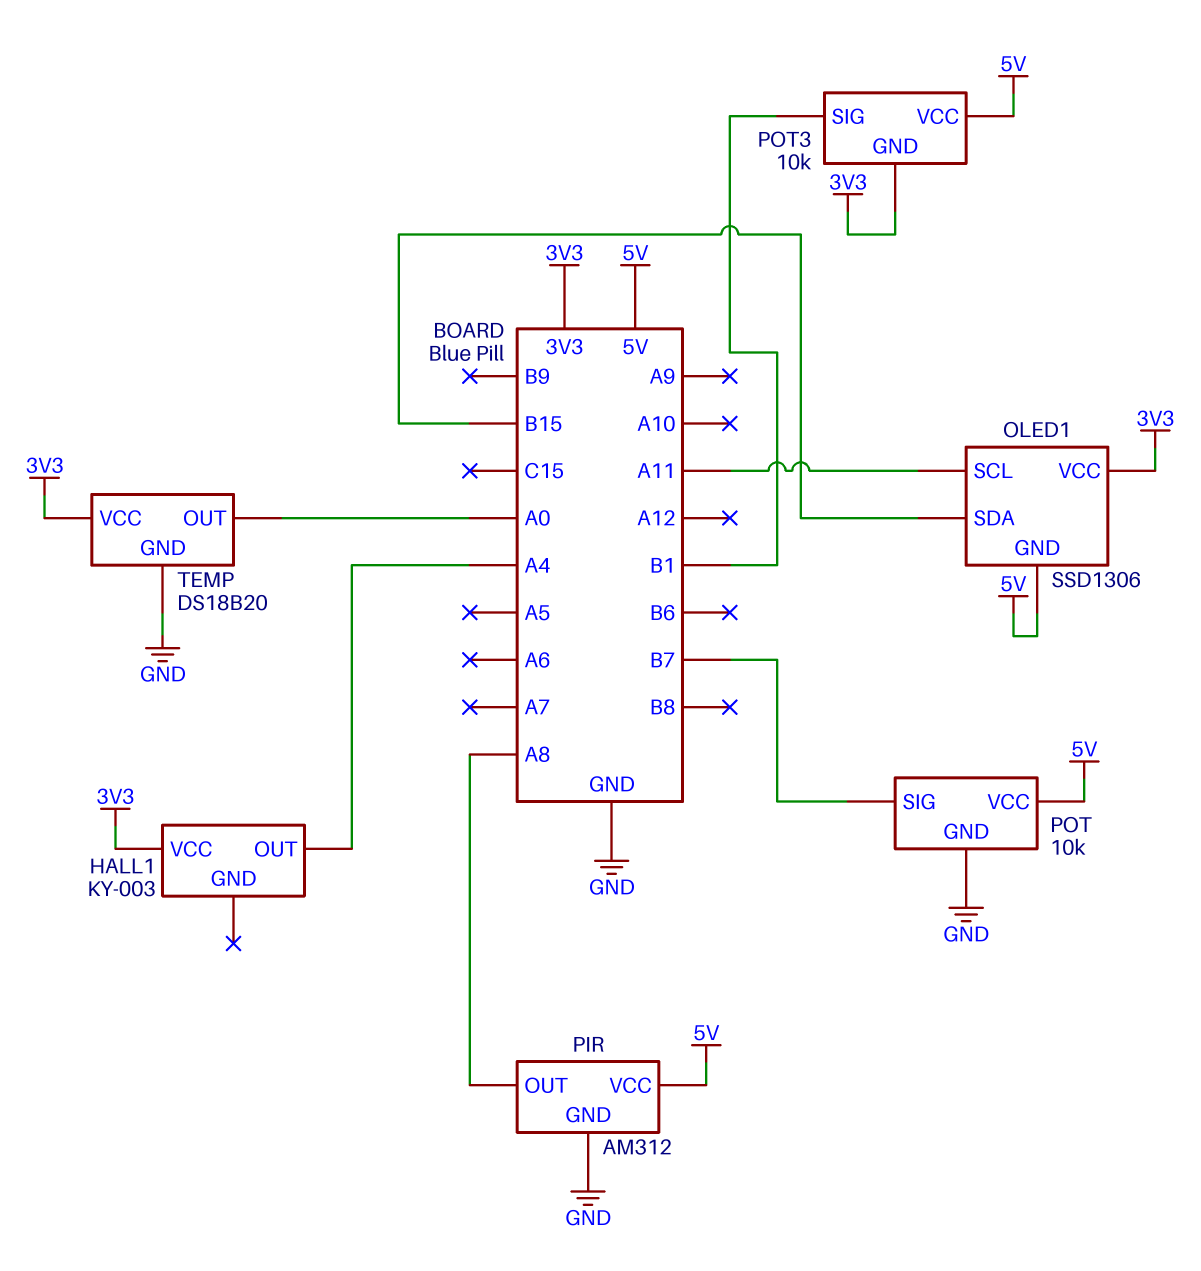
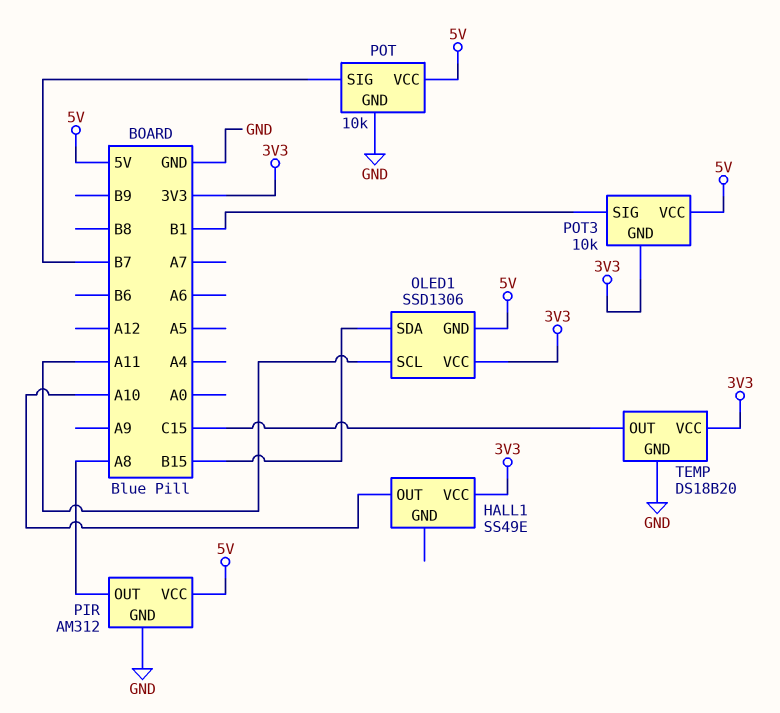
HALL1: KY-003 -> SS49E
HALL1 pin OUT: A4 -> A10
TEMP pin OUT: A0 -> C15

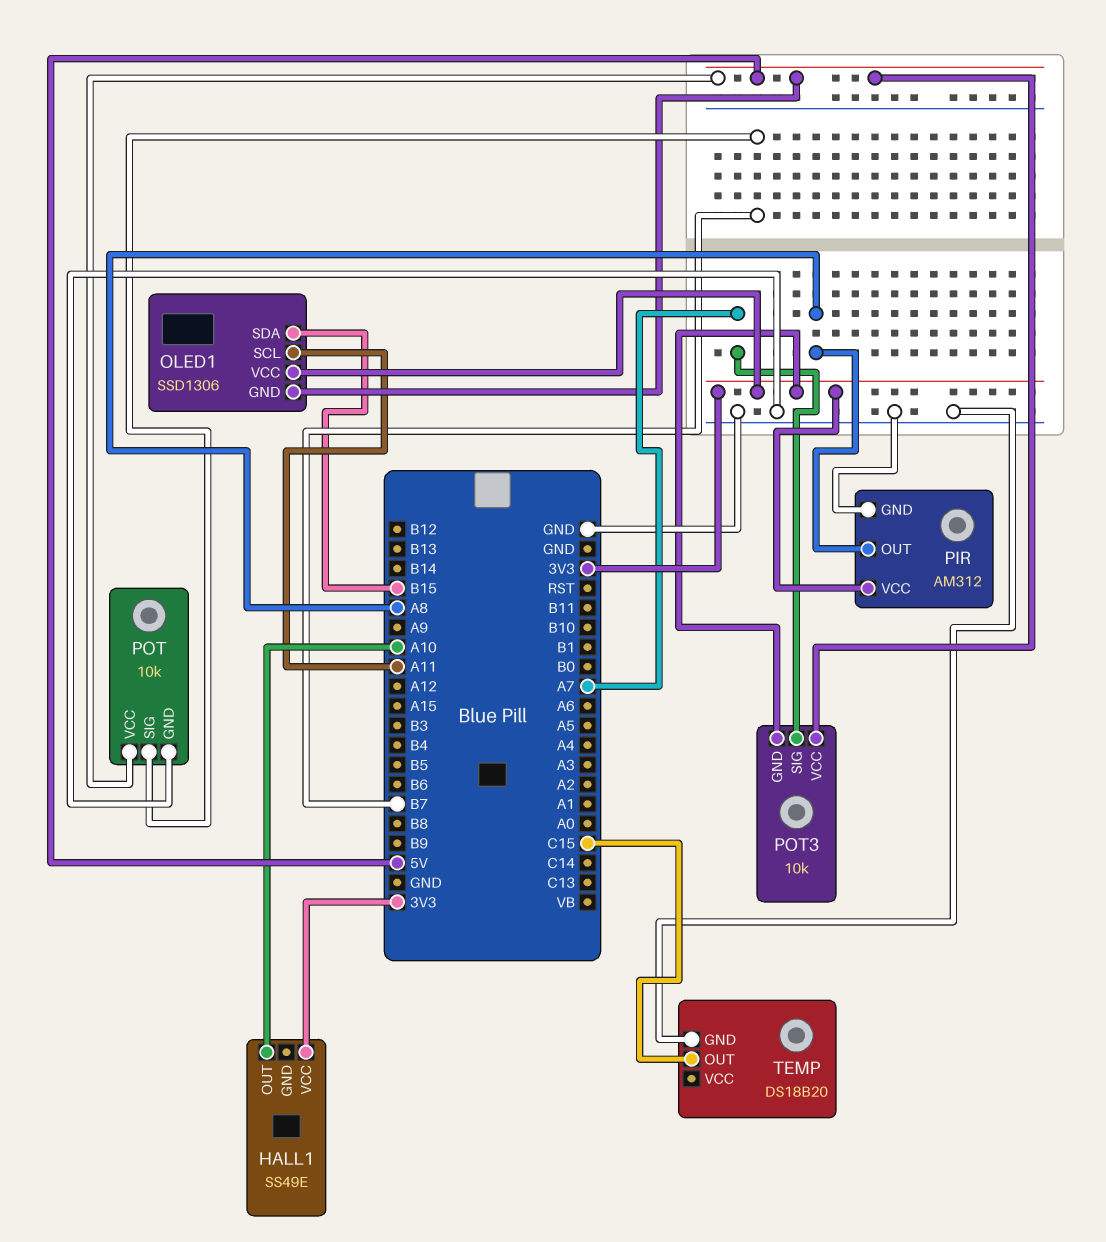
PIR pin VCC: 5V -> 3V3
POT3 pin SIG: B1 -> A7
TEMP pin VCC: 3V3 -> none

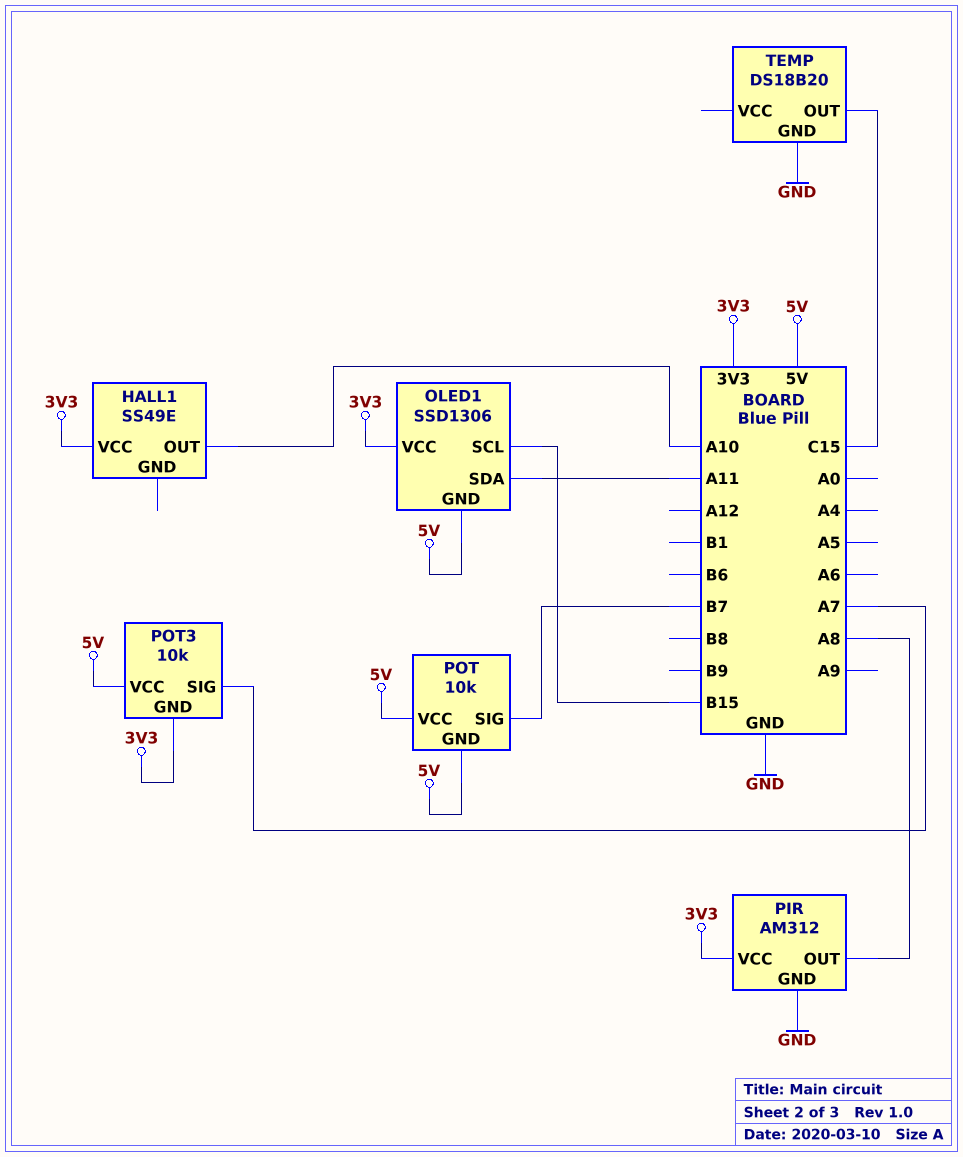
OLED1 pin SCL: A11 -> B15
OLED1 pin SDA: B15 -> A11
POT pin GND: GND -> 5V

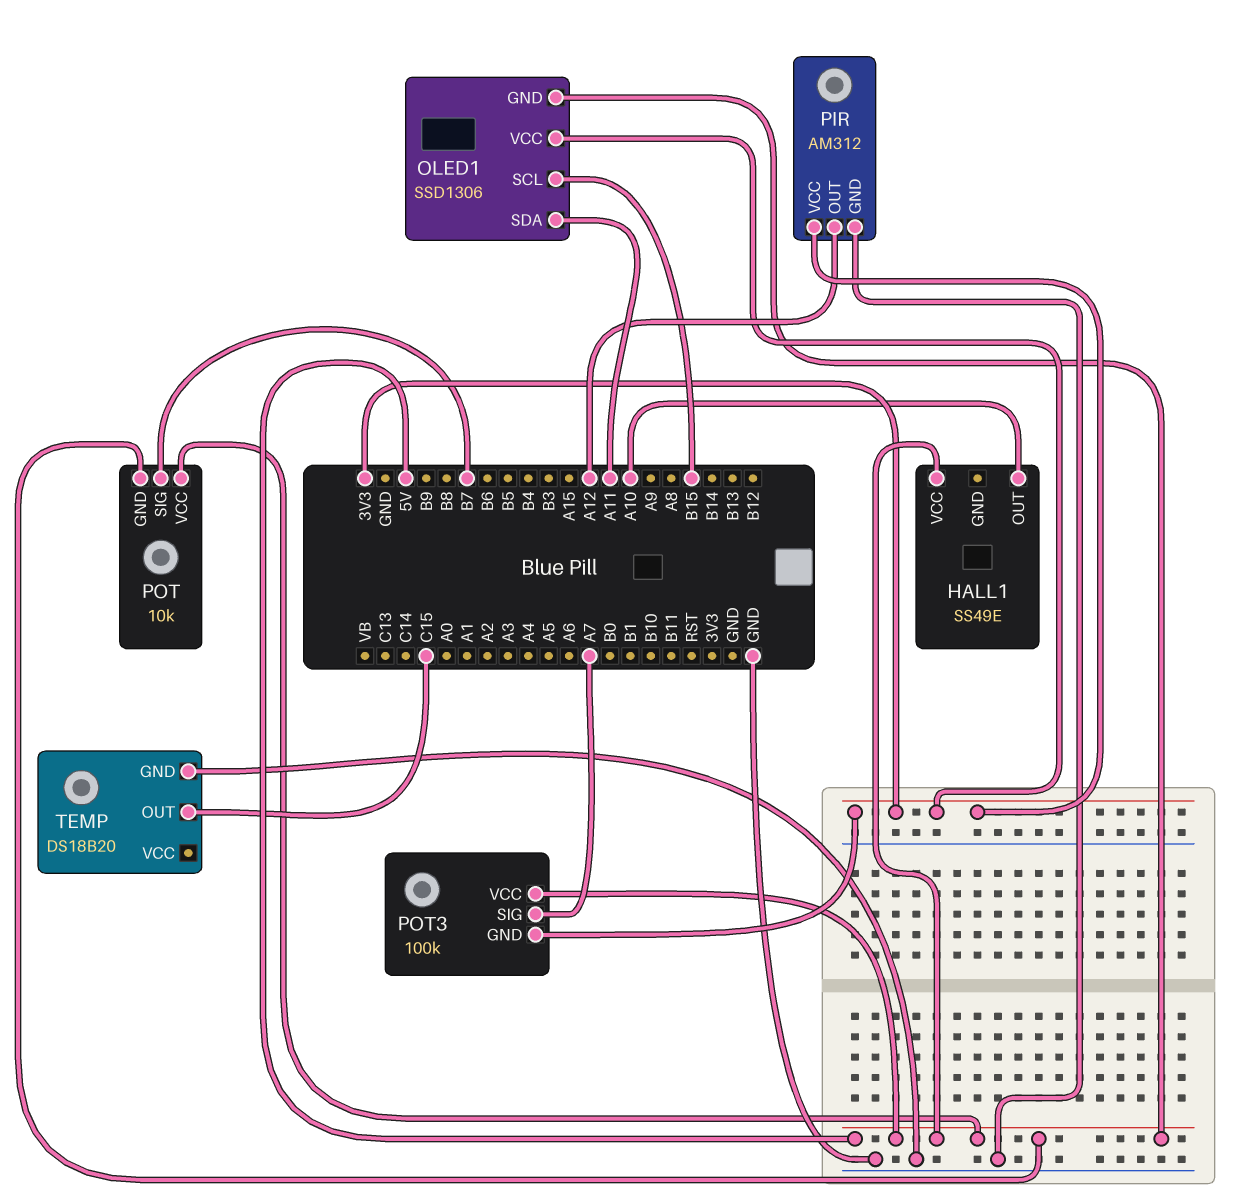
HALL1 pin VCC: 3V3 -> 5V
PIR pin OUT: A8 -> A12
POT3: 10k -> 100k

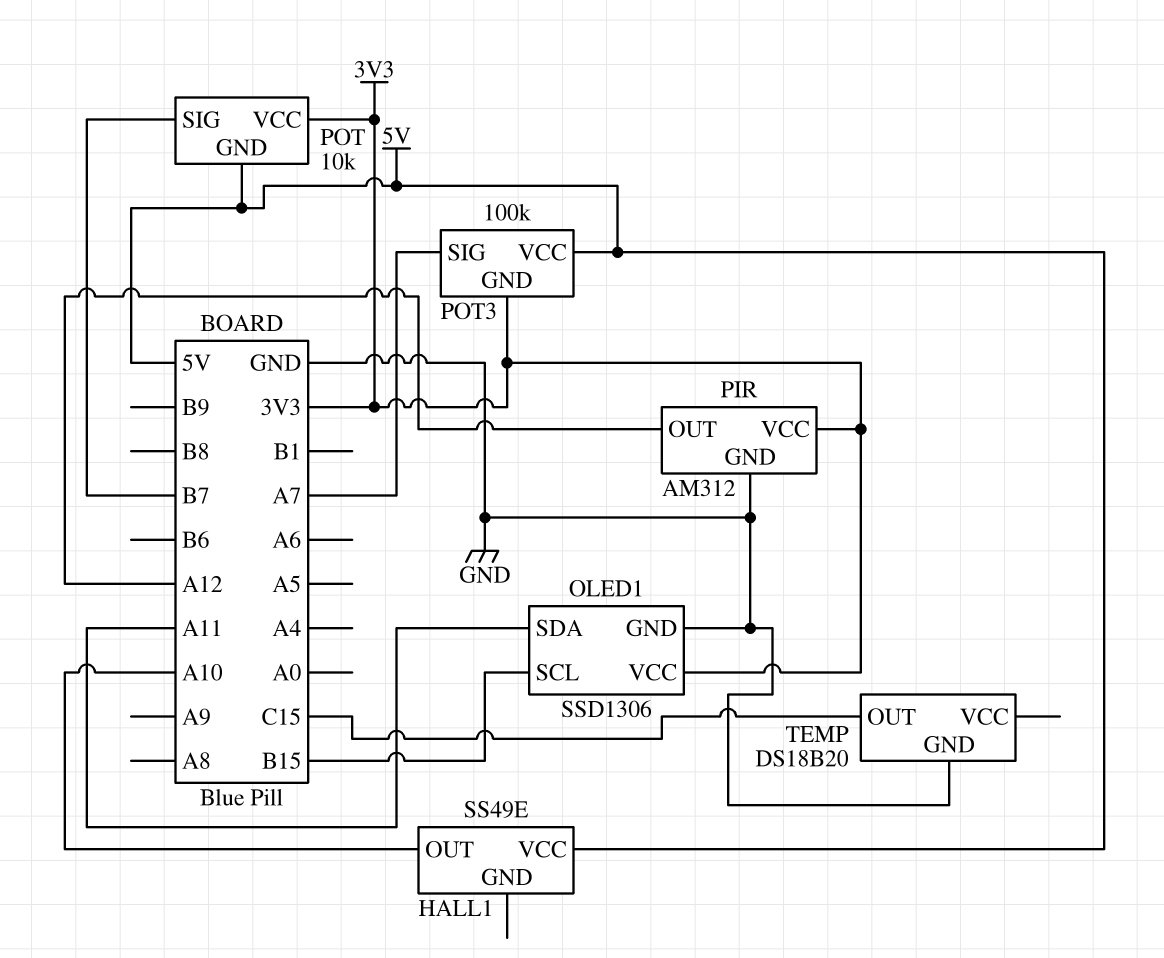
OLED1 pin GND: 5V -> GND
POT pin VCC: 5V -> 3V3

